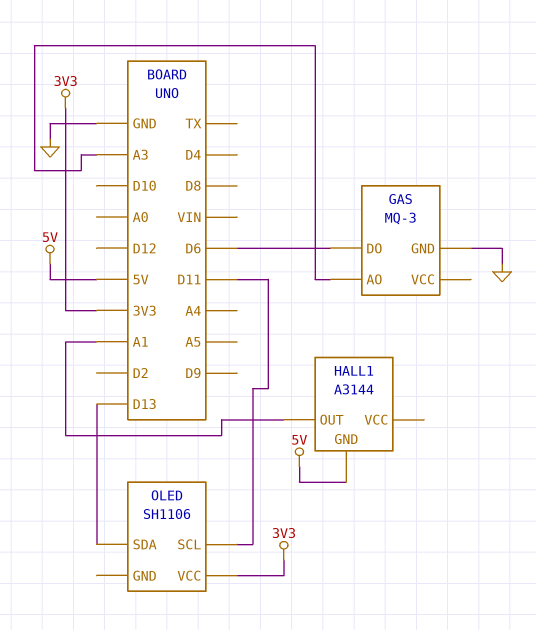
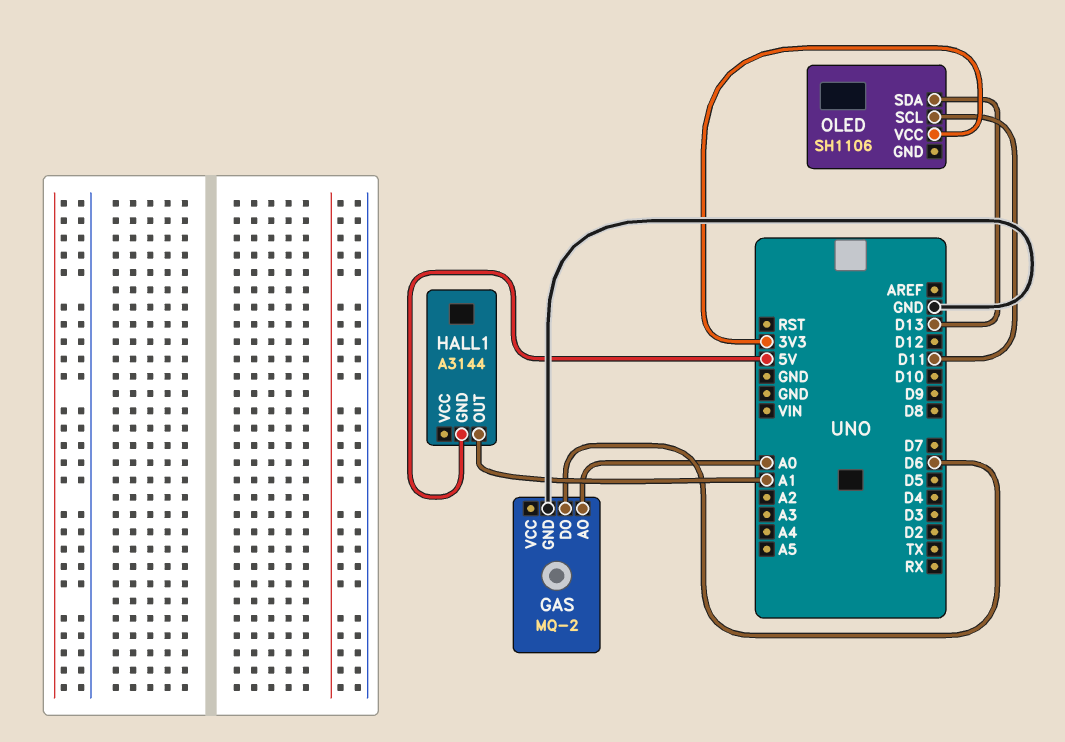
GAS: MQ-3 -> MQ-2
GAS pin AO: A3 -> A0

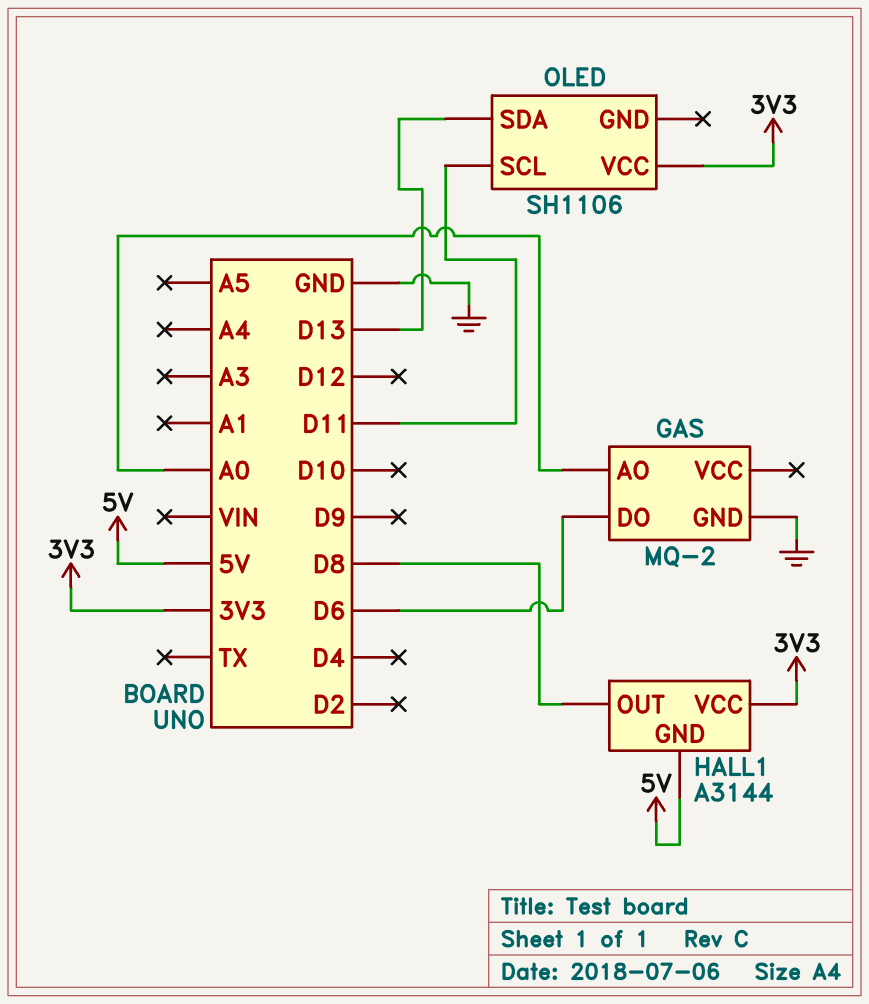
HALL1 pin OUT: A1 -> D8
HALL1 pin VCC: none -> 3V3

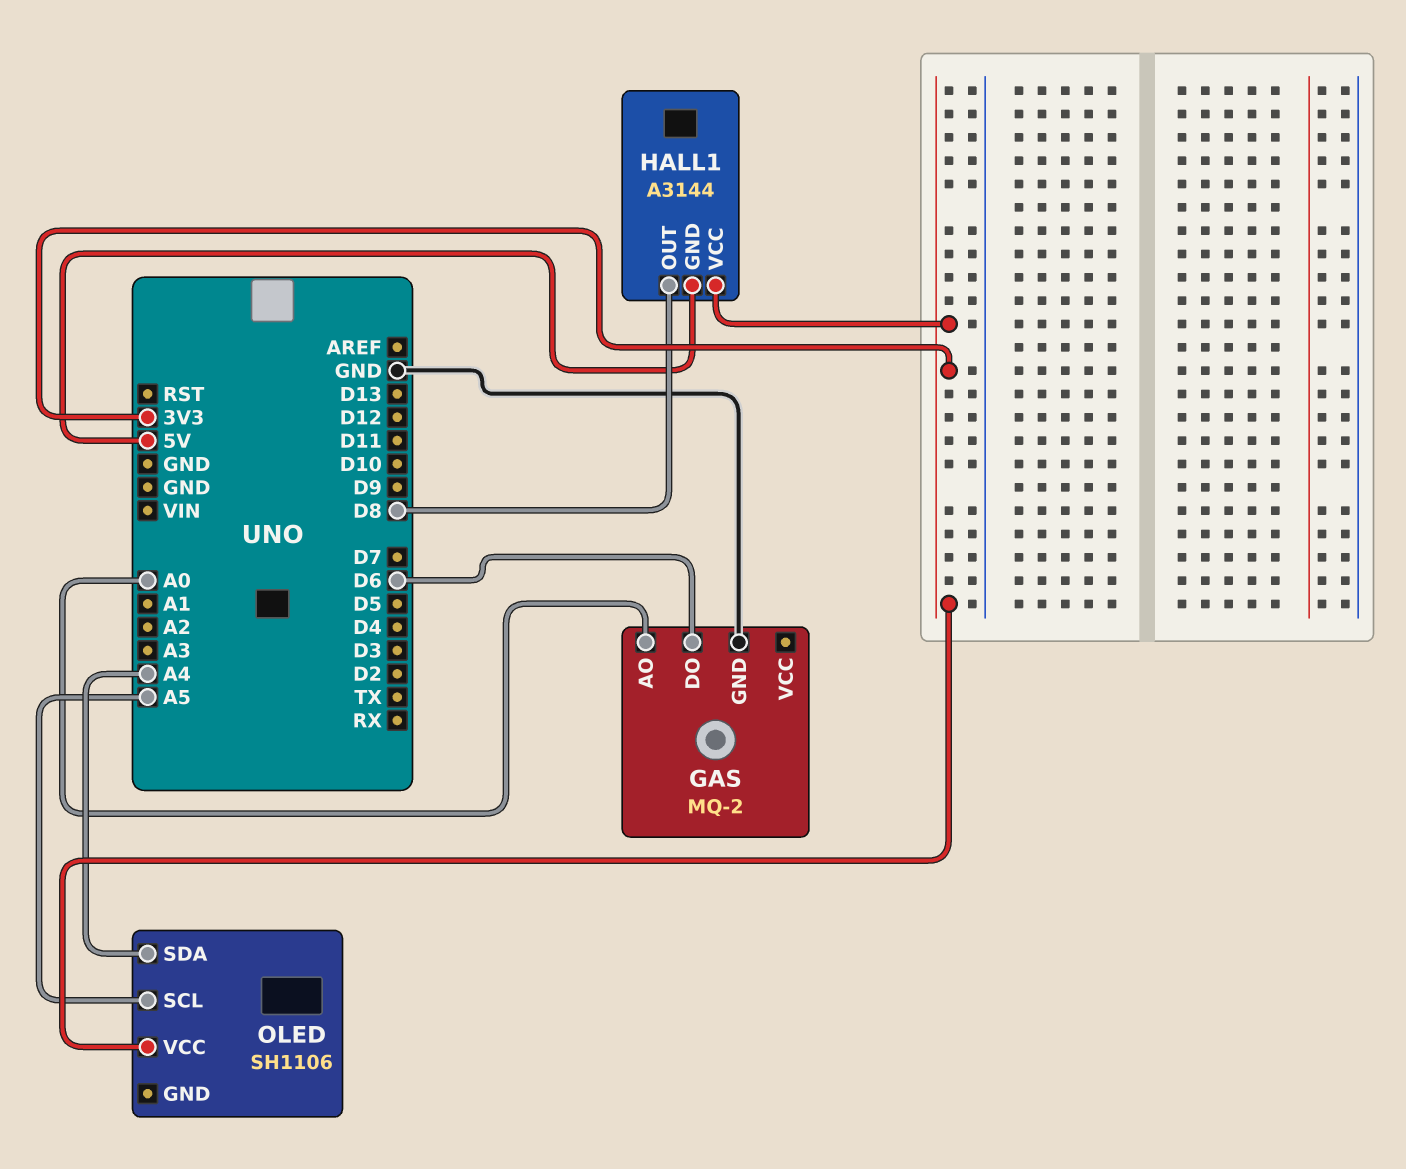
OLED pin SCL: D11 -> A5
OLED pin SDA: D13 -> A4

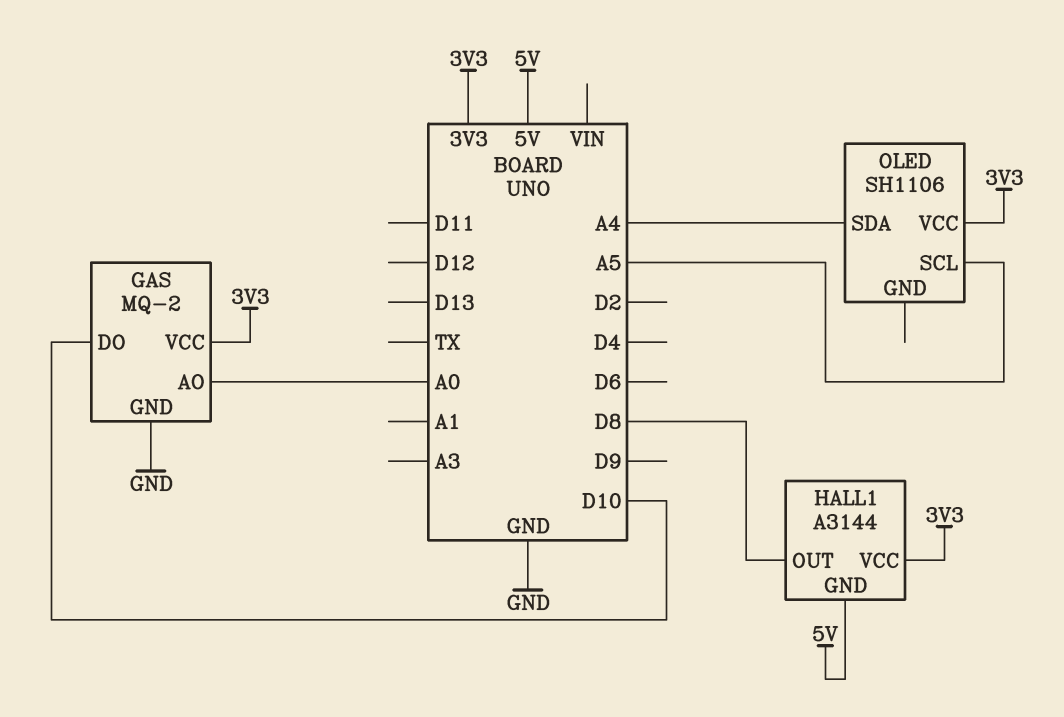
GAS pin DO: D6 -> D10
GAS pin VCC: none -> 3V3

